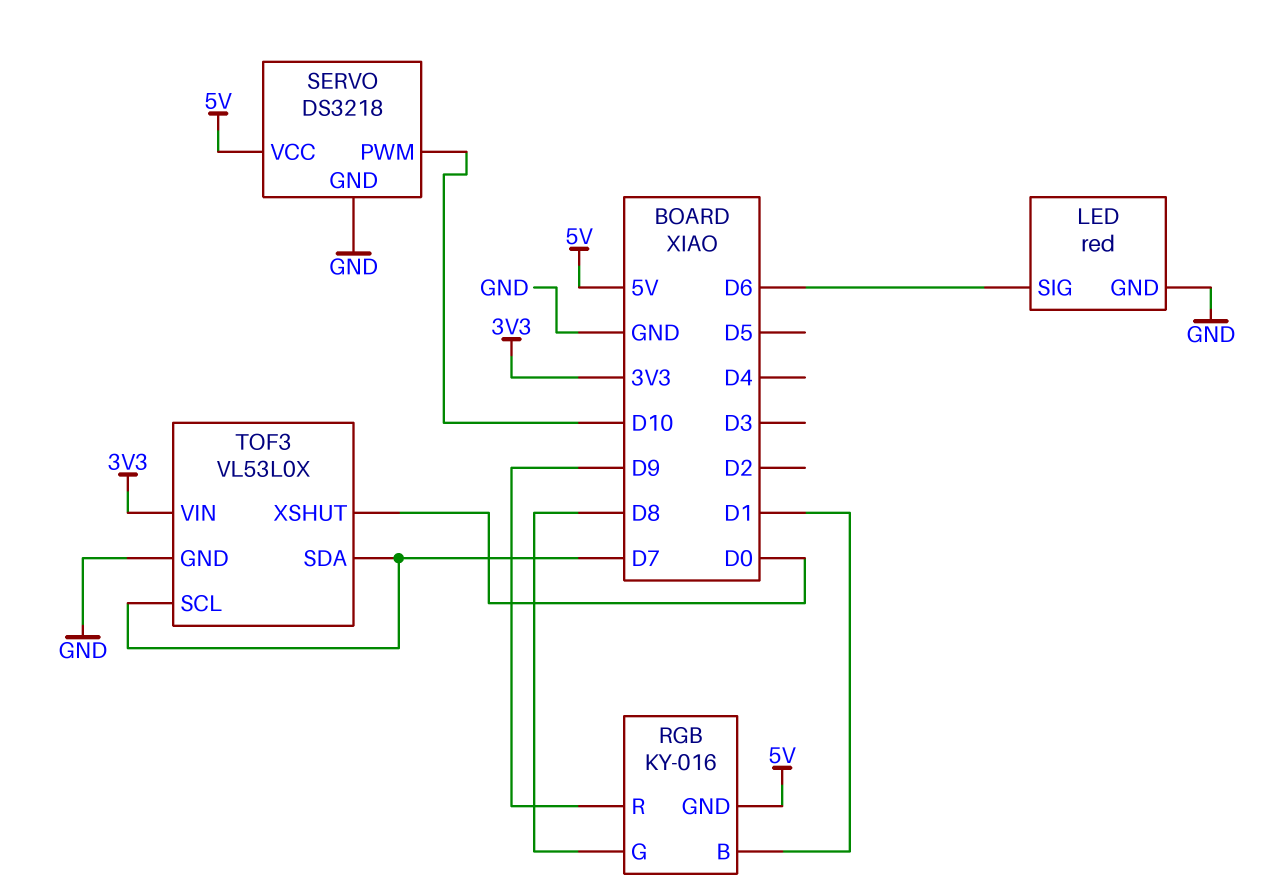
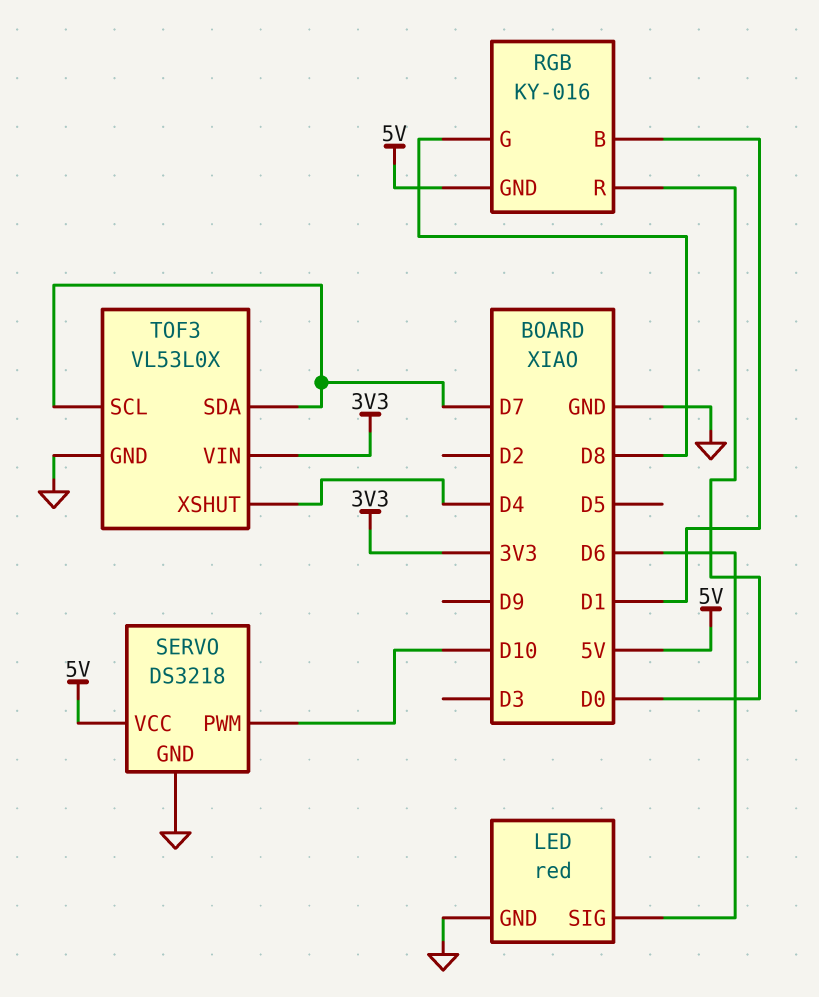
RGB pin R: D9 -> D0
TOF3 pin XSHUT: D0 -> D4

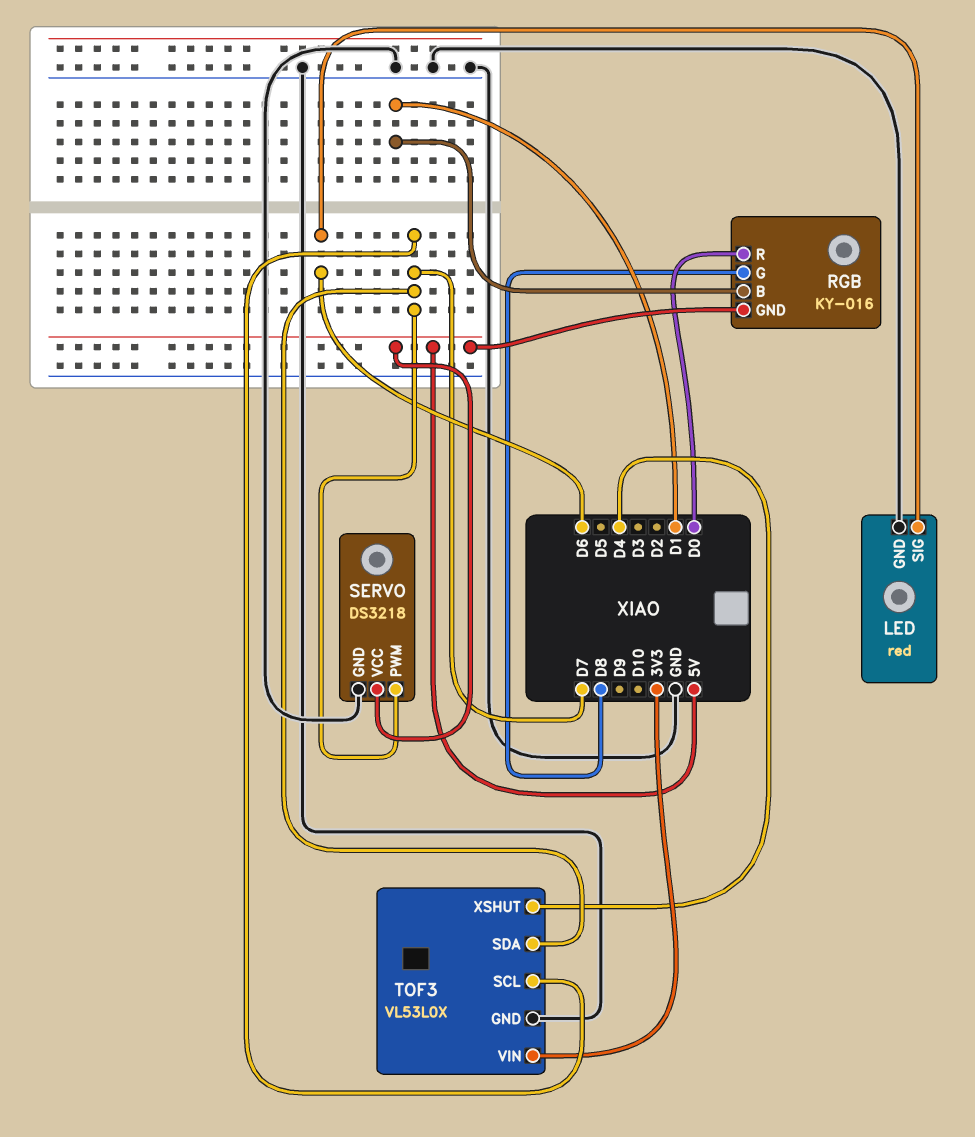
SERVO pin PWM: D10 -> D7

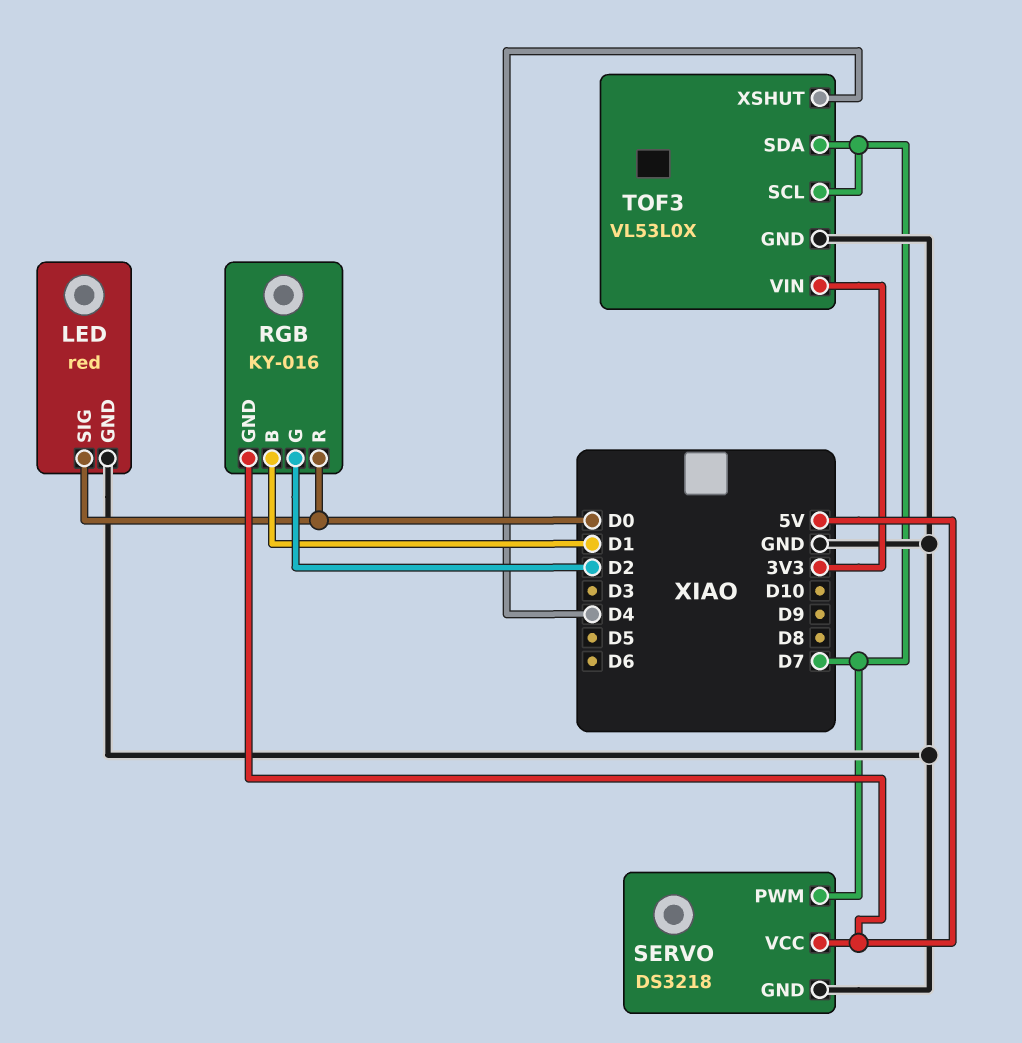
LED pin SIG: D6 -> D0
RGB pin G: D8 -> D2

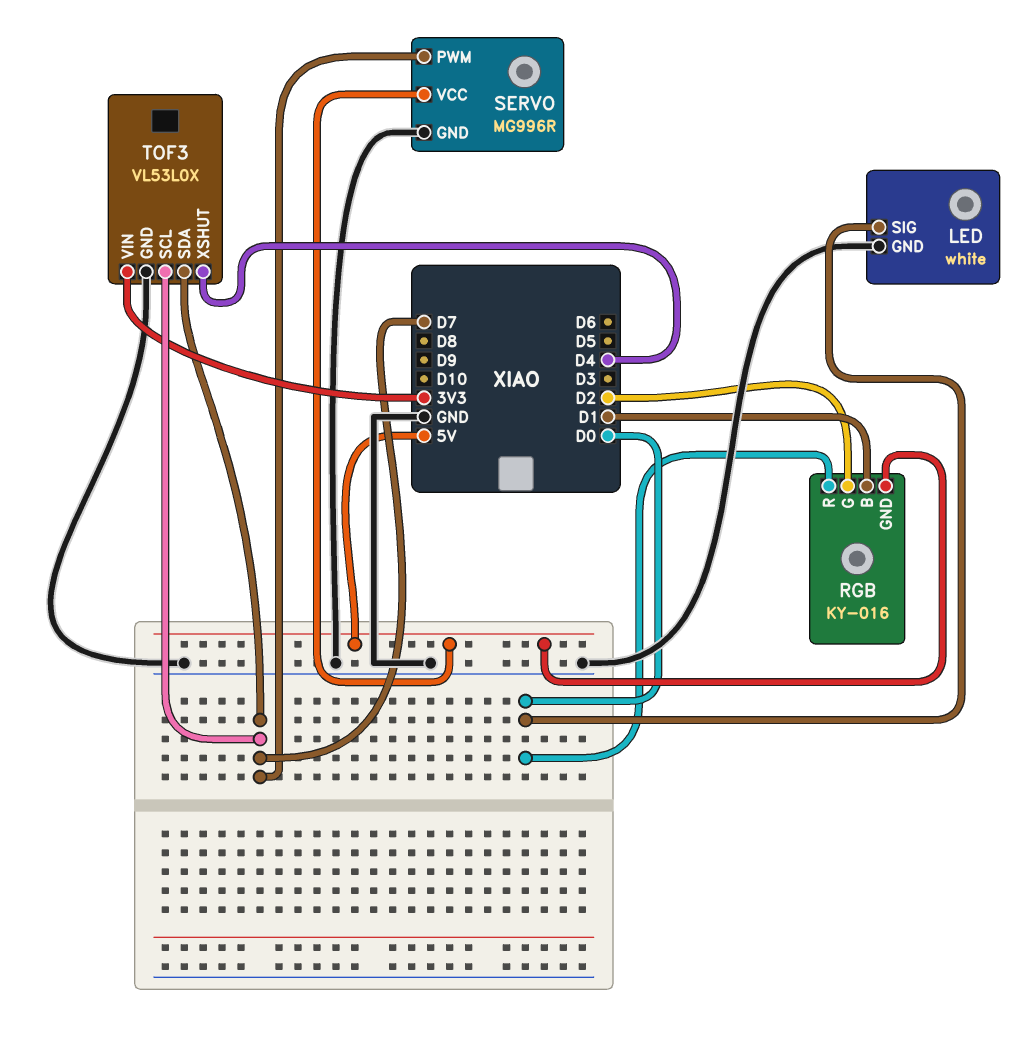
LED: red -> white
SERVO: DS3218 -> MG996R

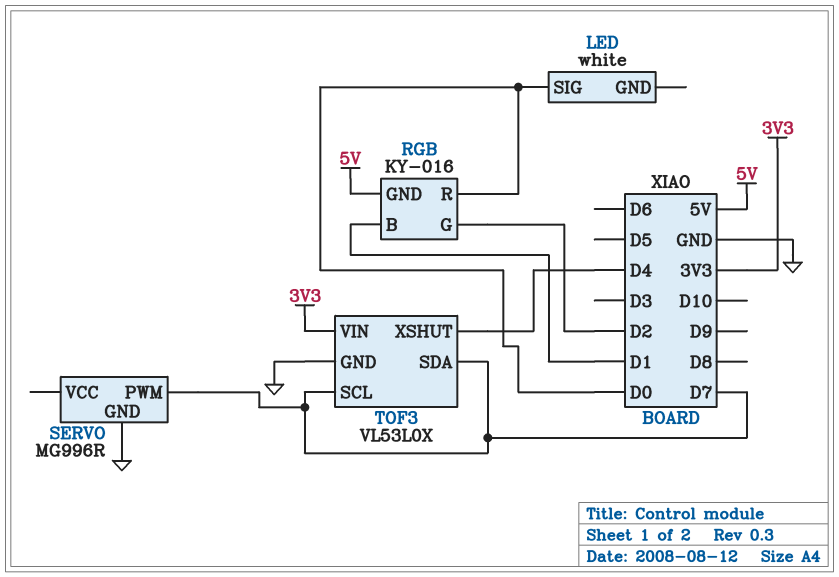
LED pin GND: GND -> none
SERVO pin VCC: 5V -> none

